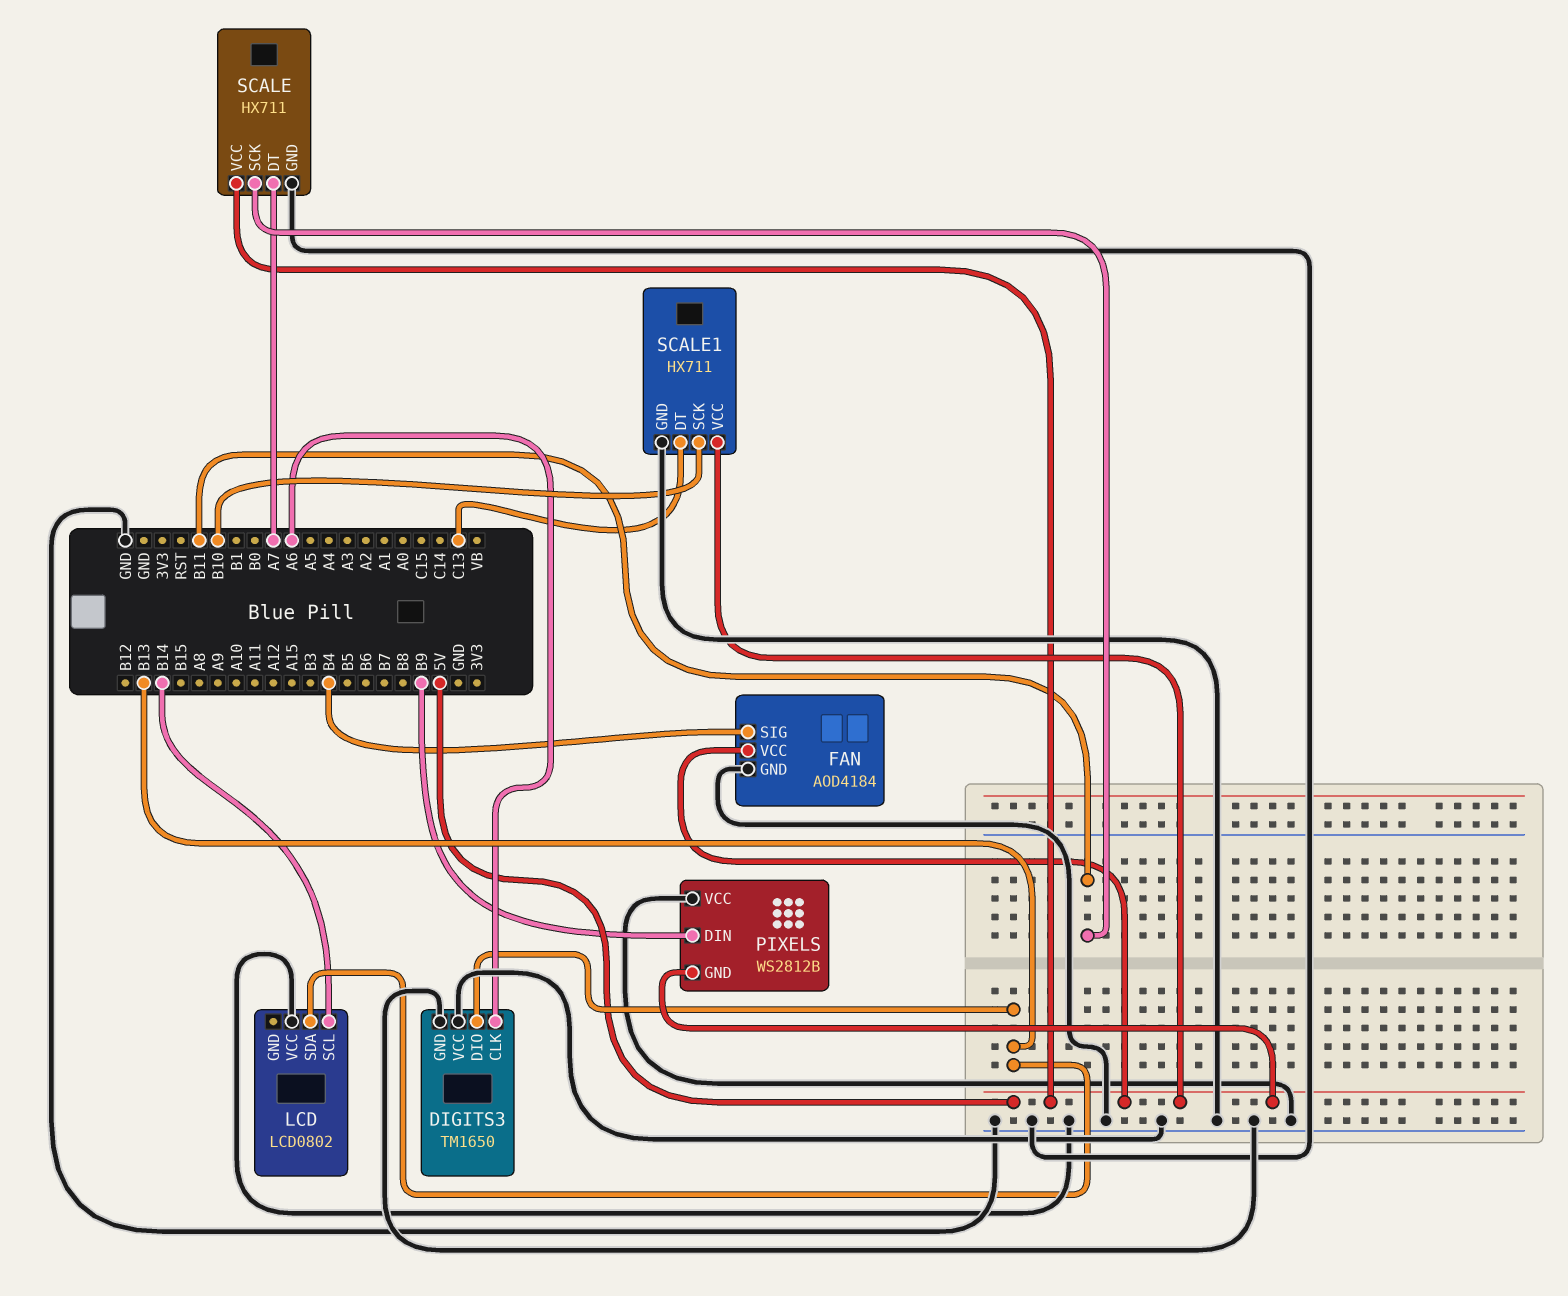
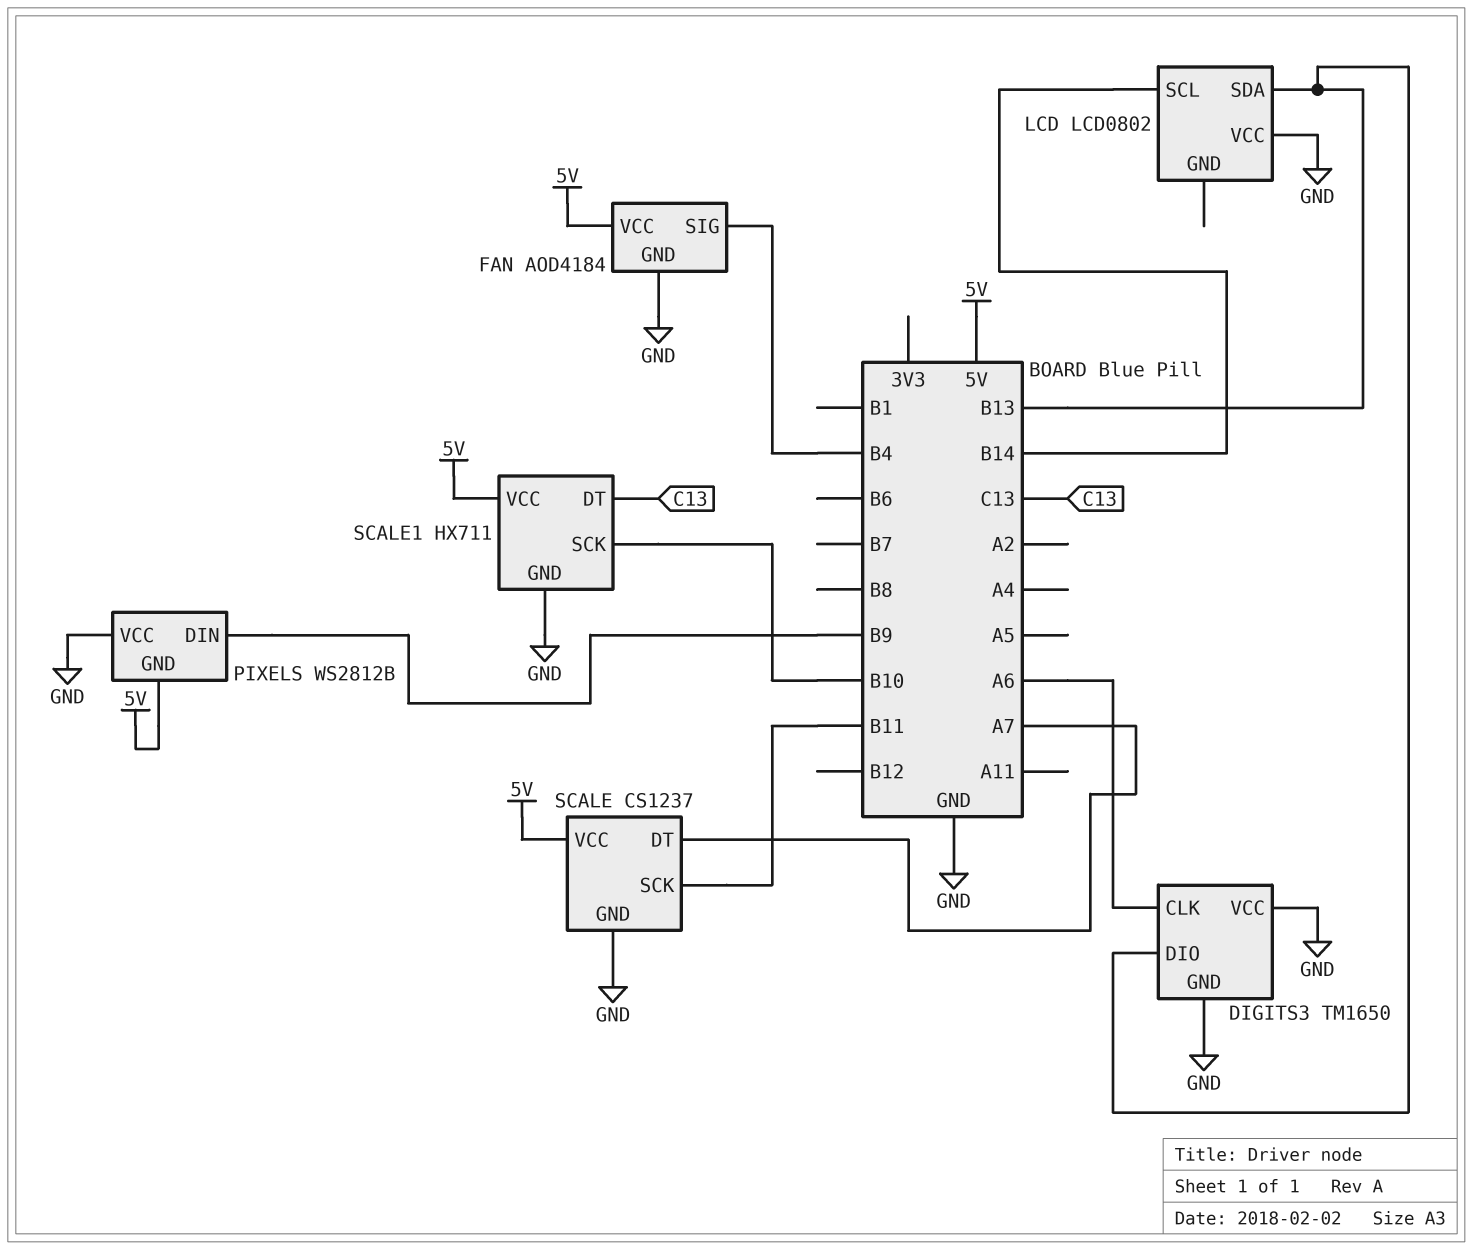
SCALE: HX711 -> CS1237

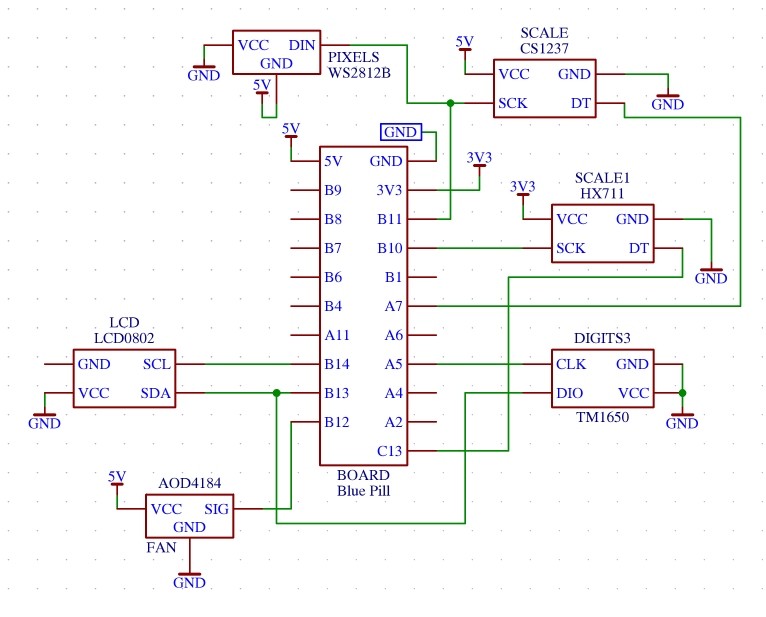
DIGITS3 pin CLK: A6 -> A5
FAN pin SIG: B4 -> B12
PIXELS pin DIN: B9 -> B11
SCALE1 pin VCC: 5V -> 3V3

